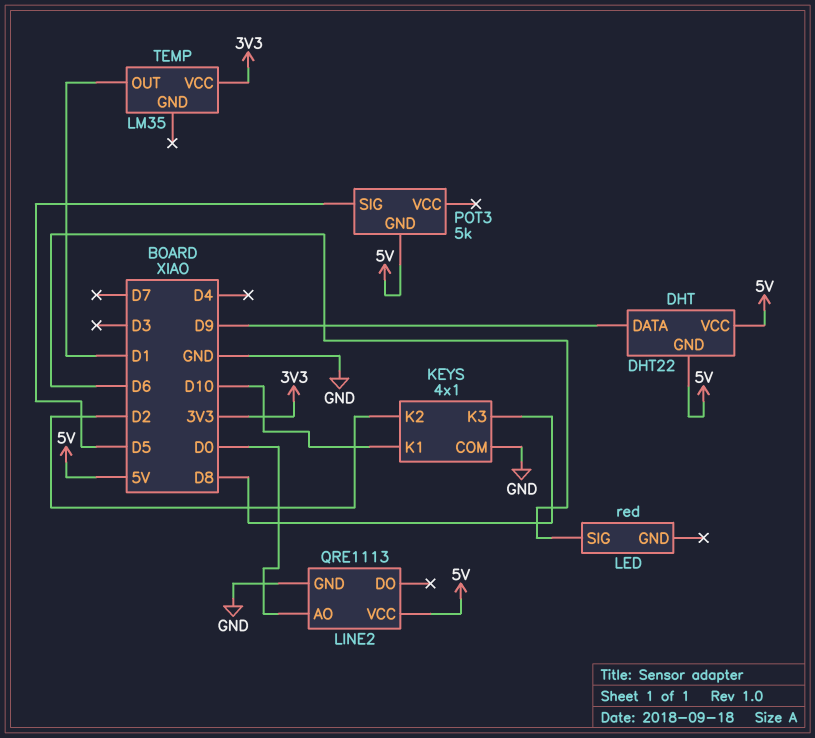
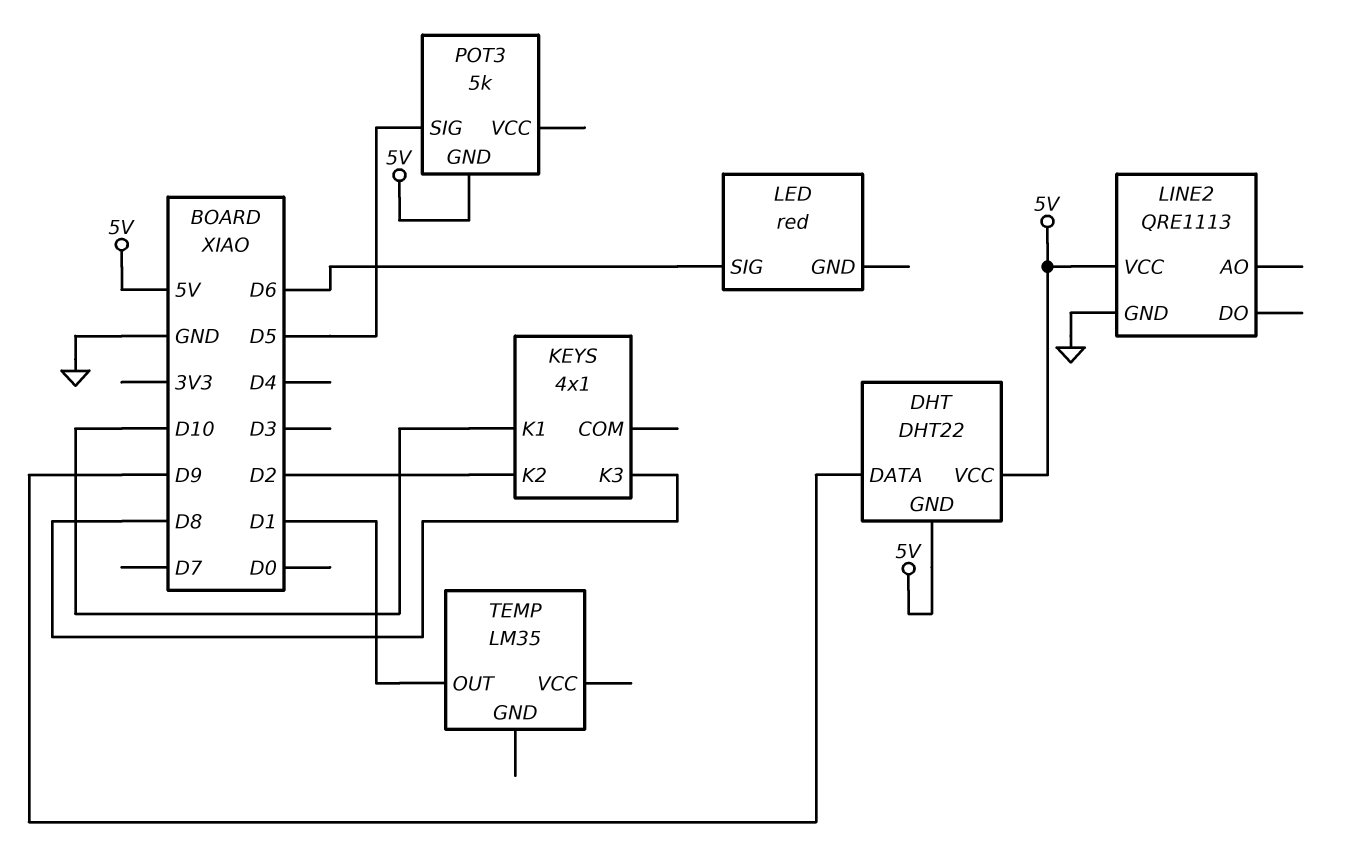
KEYS pin COM: GND -> none
LINE2 pin AO: D0 -> none
TEMP pin VCC: 3V3 -> none

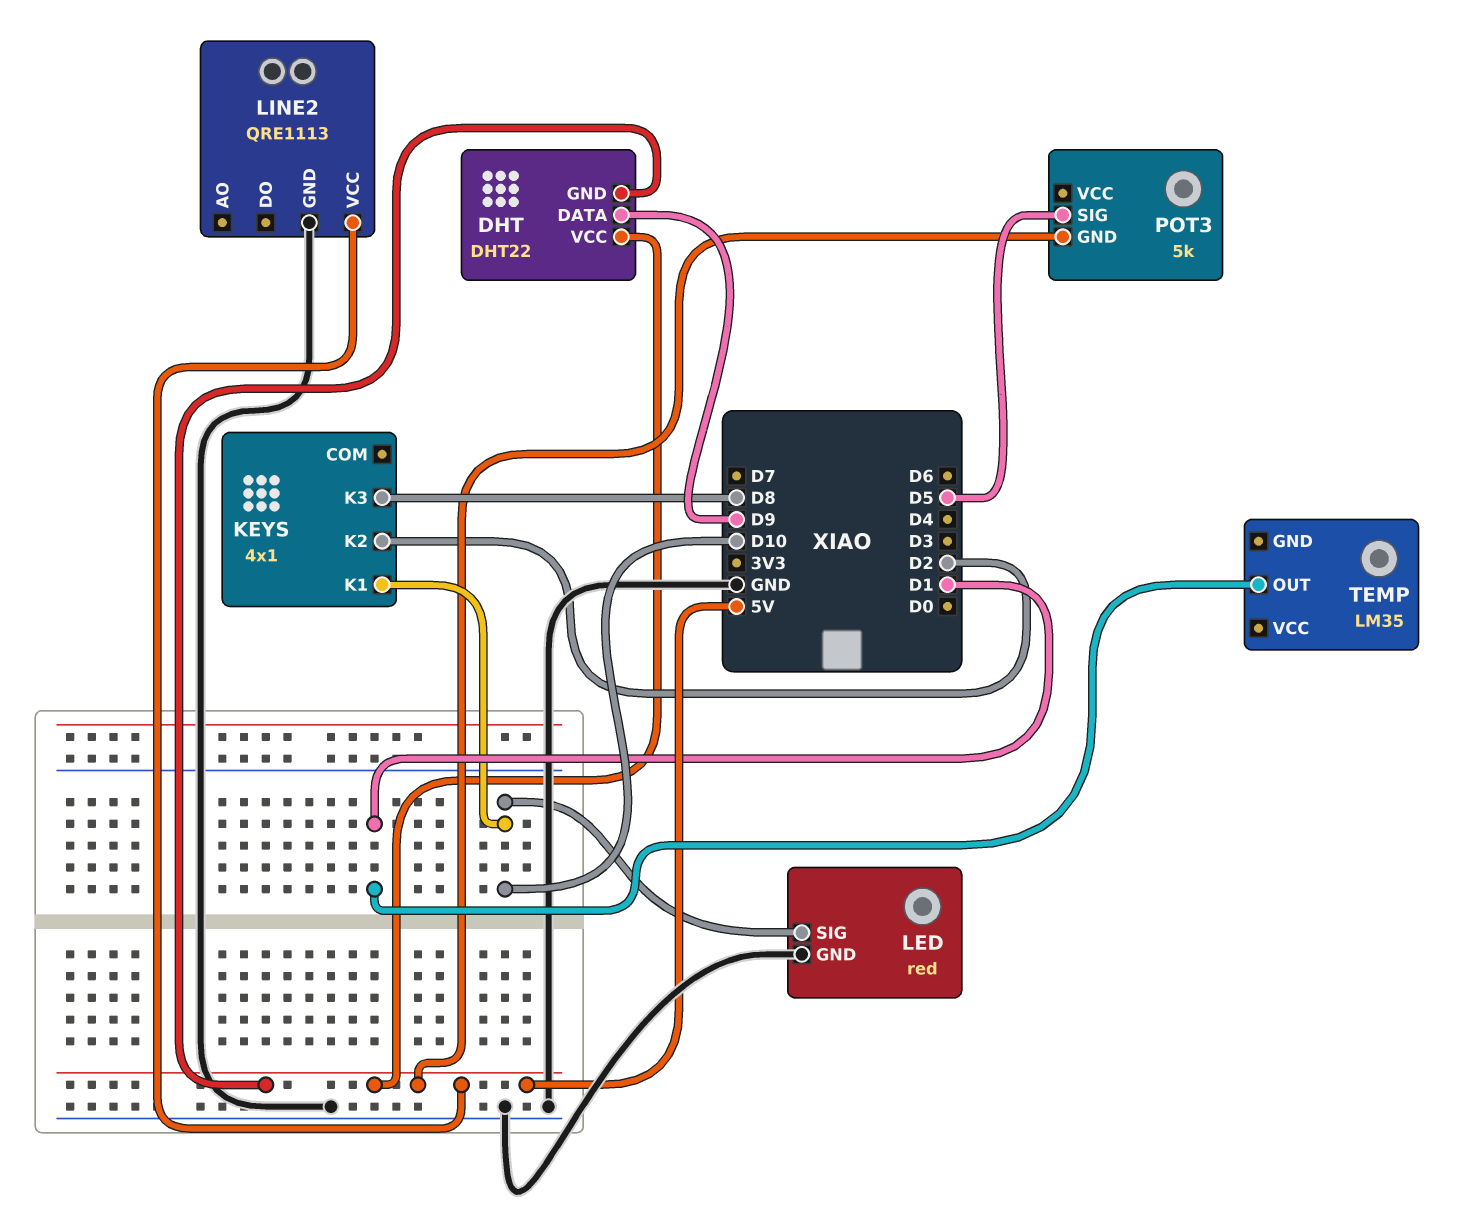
LED pin GND: none -> GND
LED pin SIG: D6 -> D10

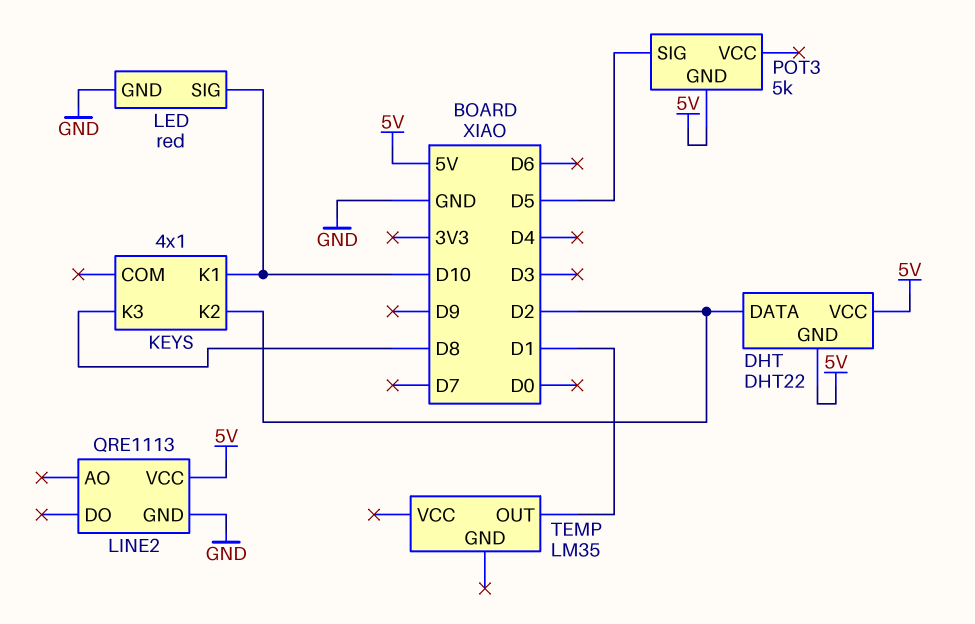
DHT pin DATA: D9 -> D2

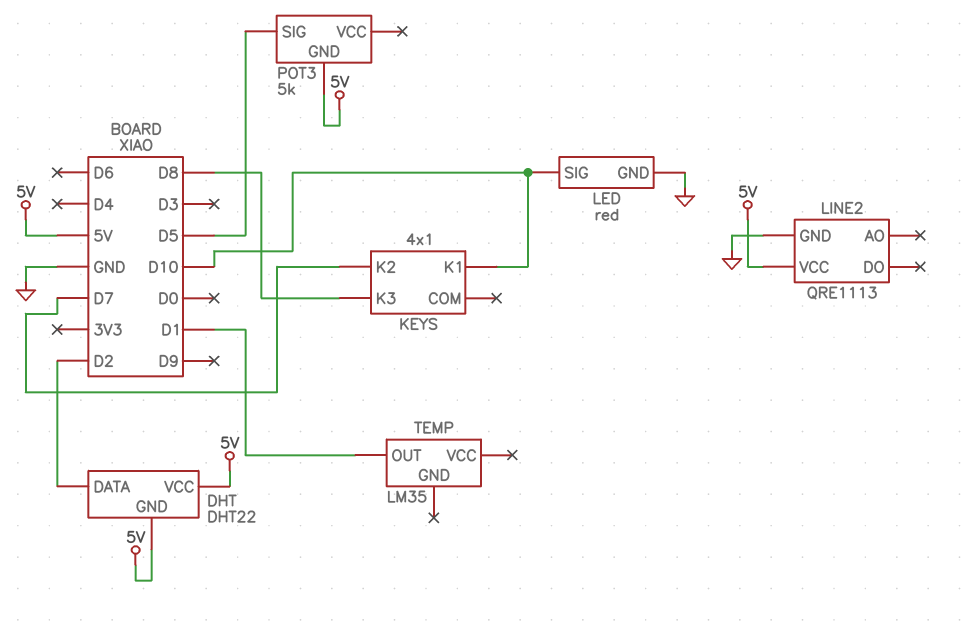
KEYS pin K2: D2 -> D7

